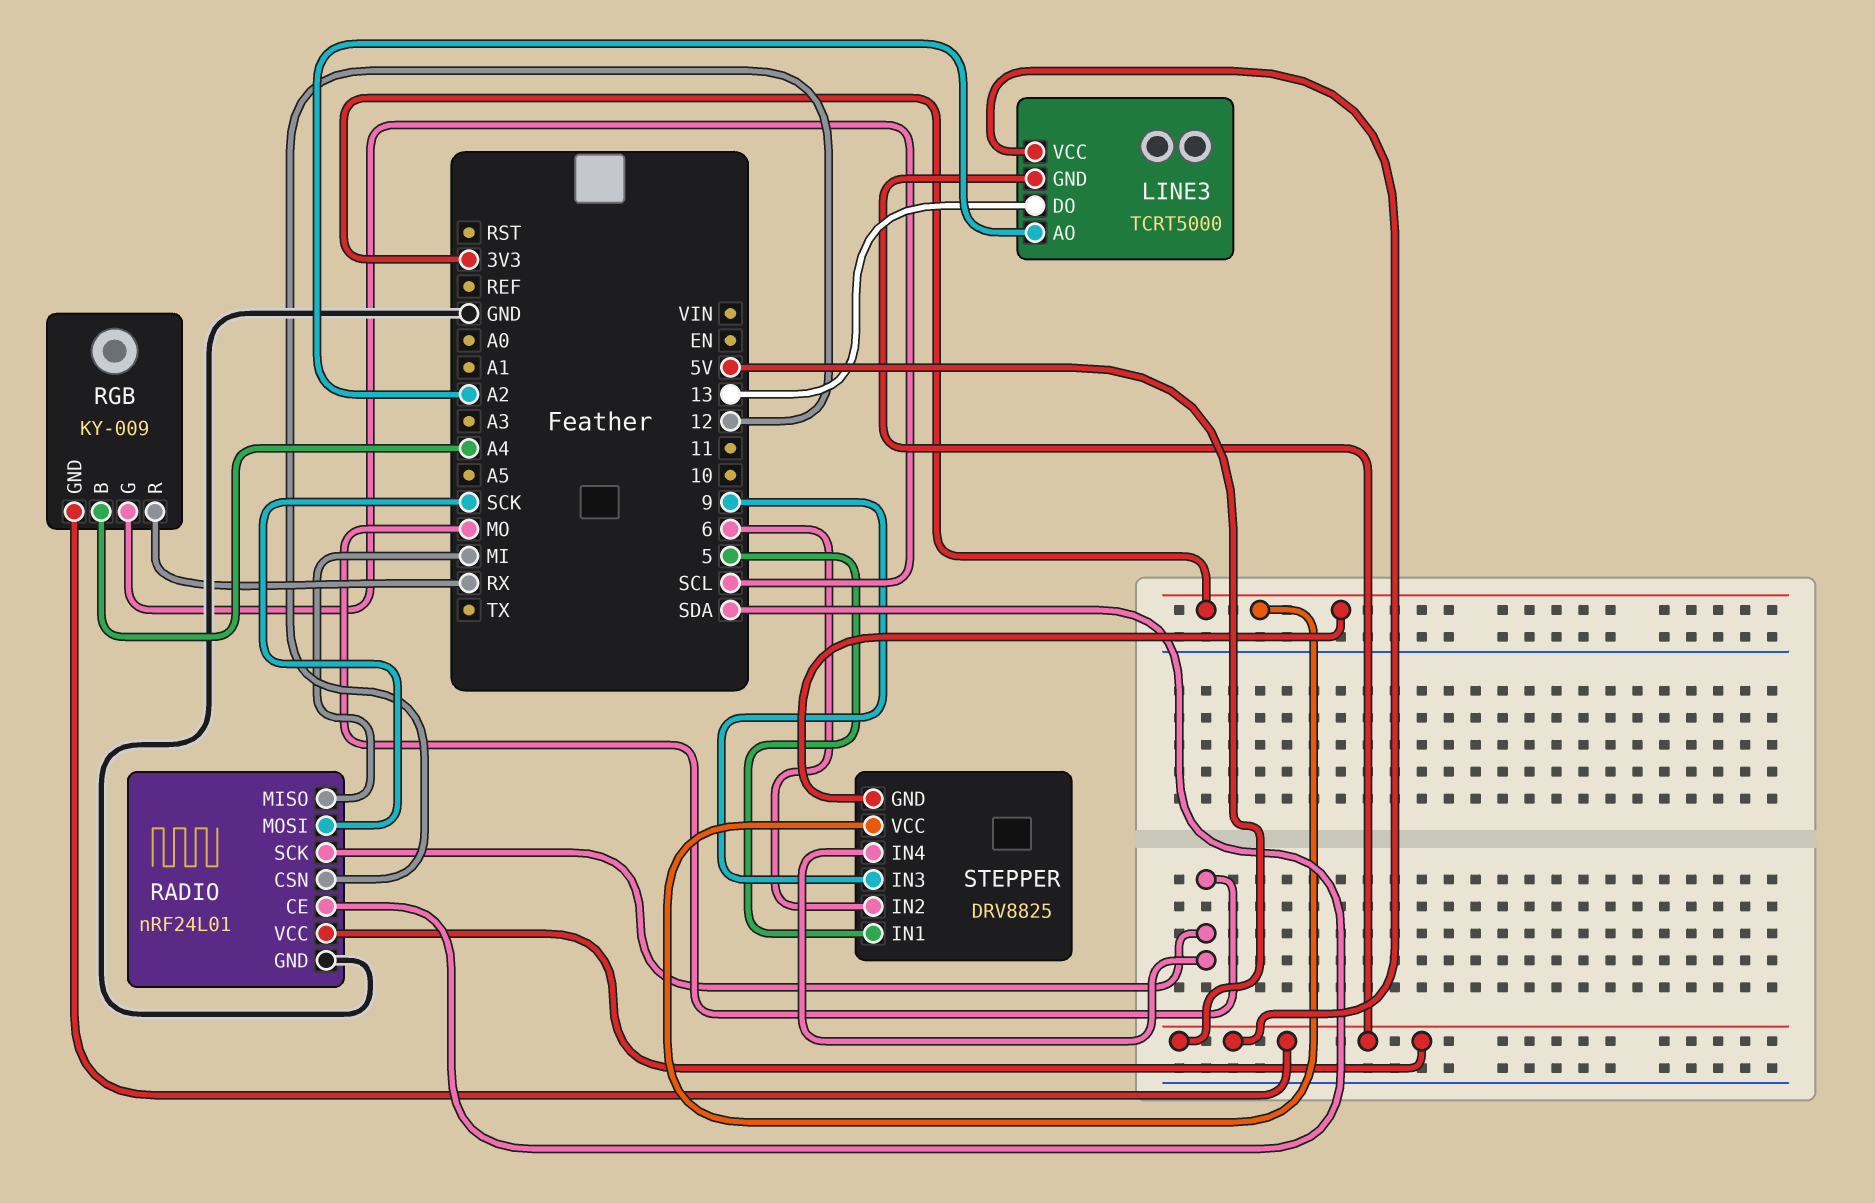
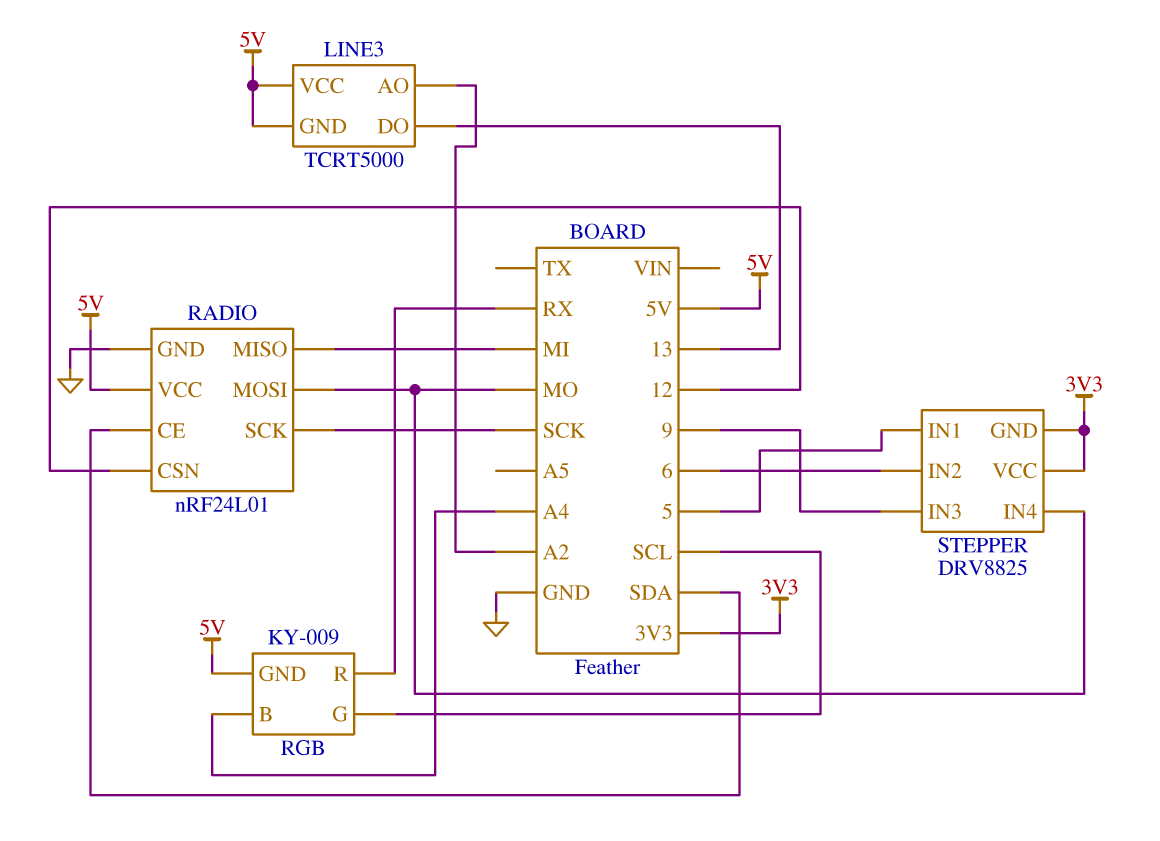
RADIO pin MOSI: SCK -> MO
RADIO pin SCK: MO -> SCK

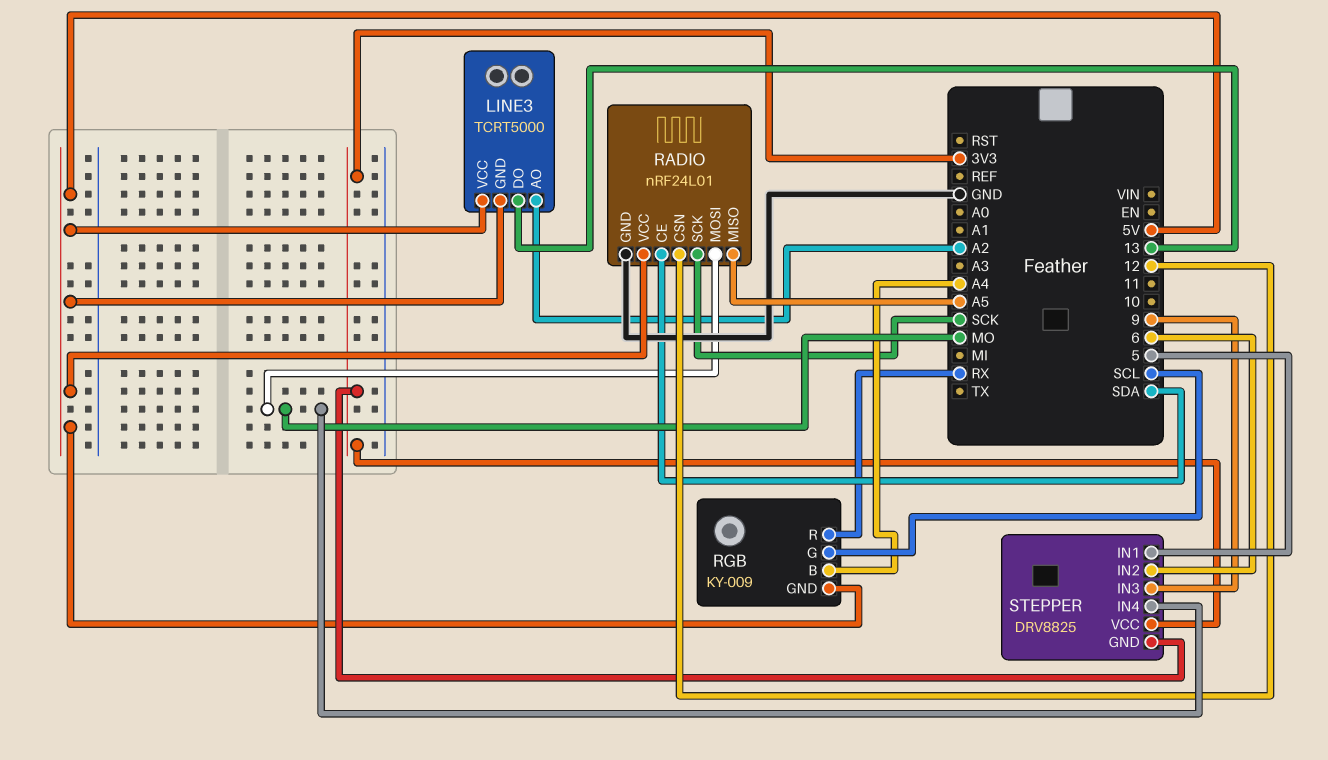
RADIO pin MISO: MI -> A5

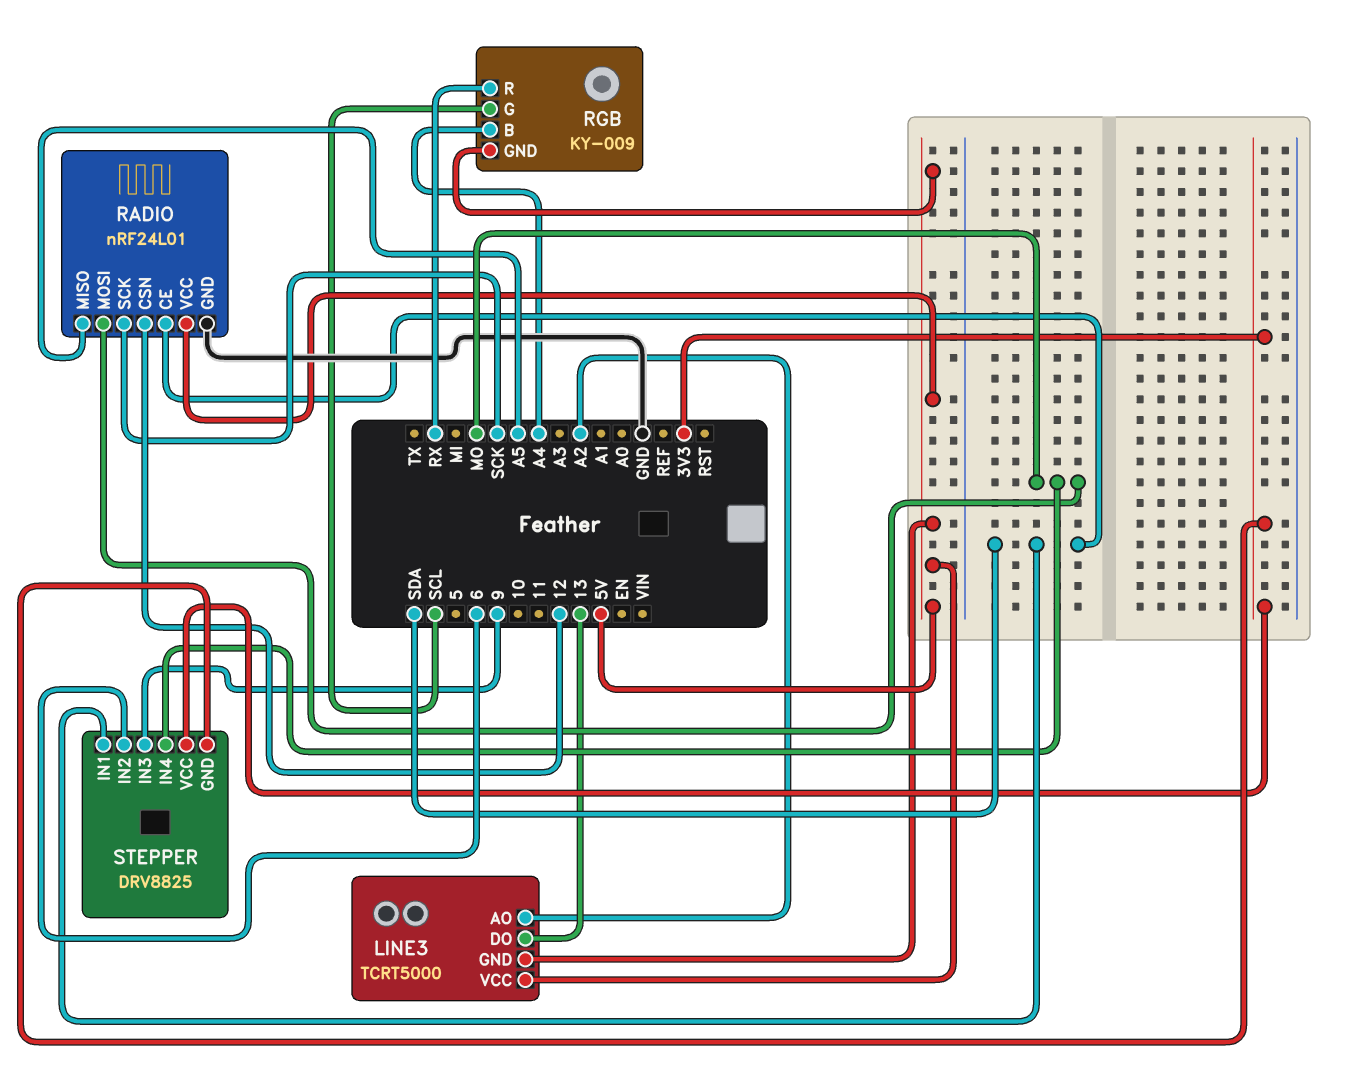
STEPPER pin IN1: 5 -> SDA

